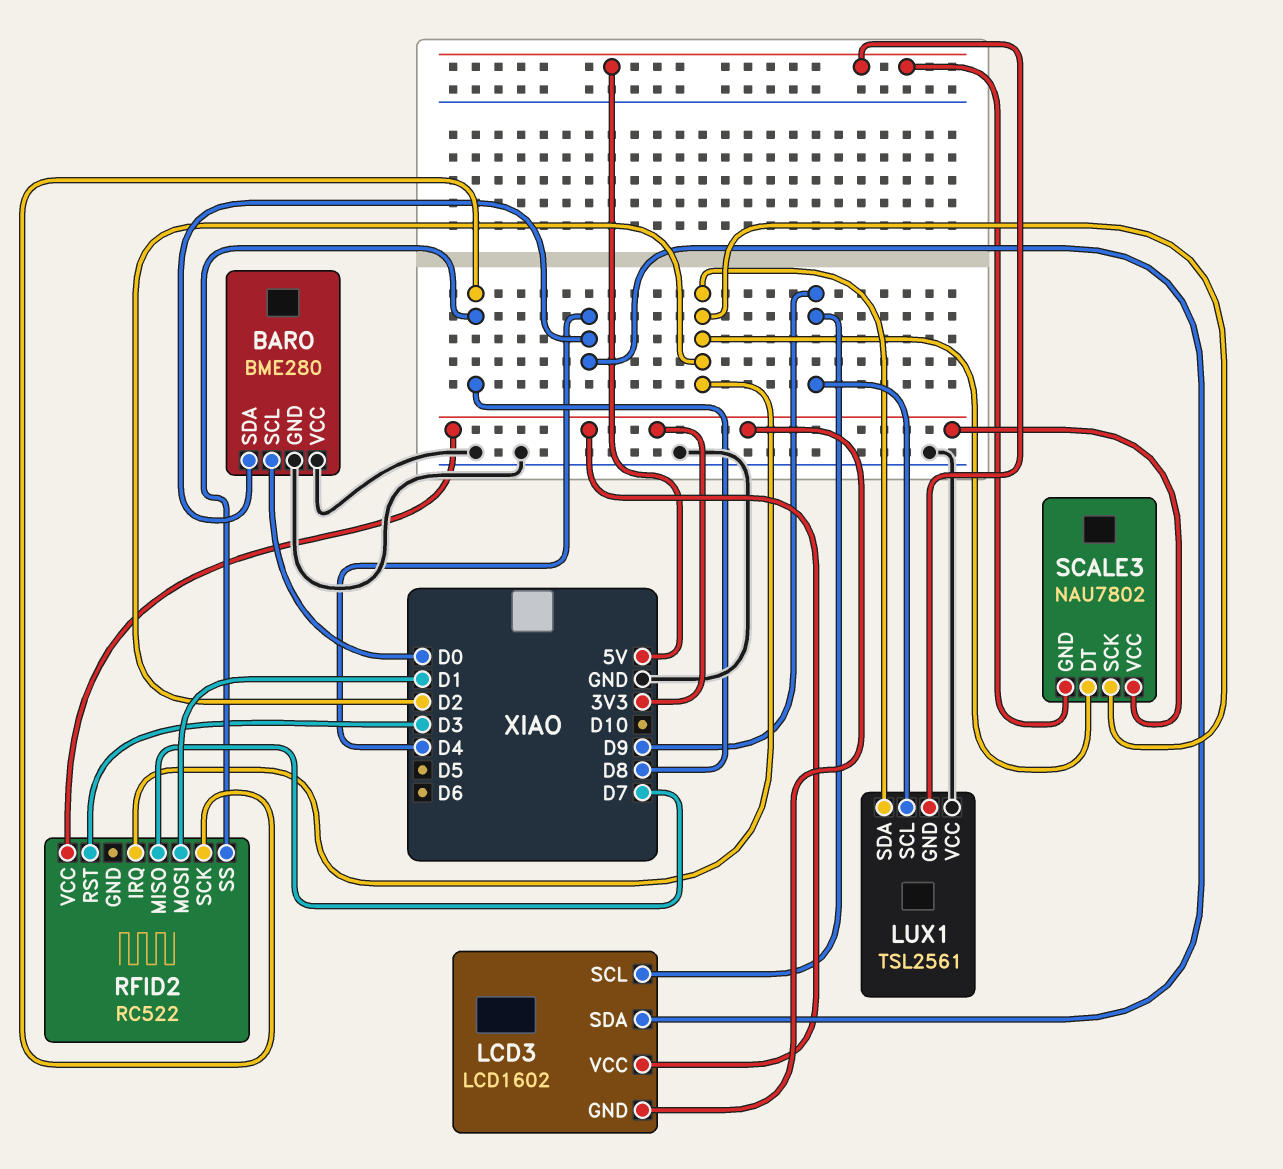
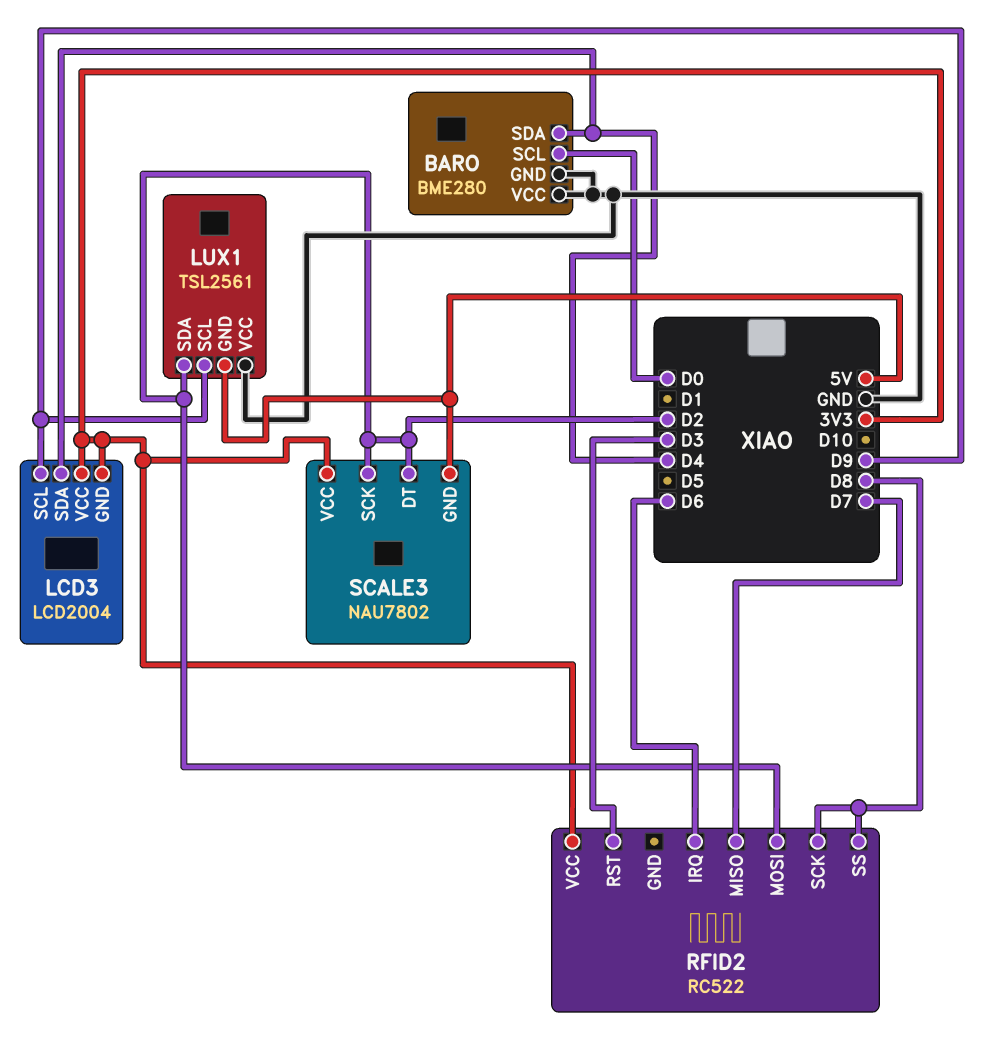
LCD3: LCD1602 -> LCD2004
RFID2 pin IRQ: D2 -> D6
RFID2 pin MOSI: D1 -> D2

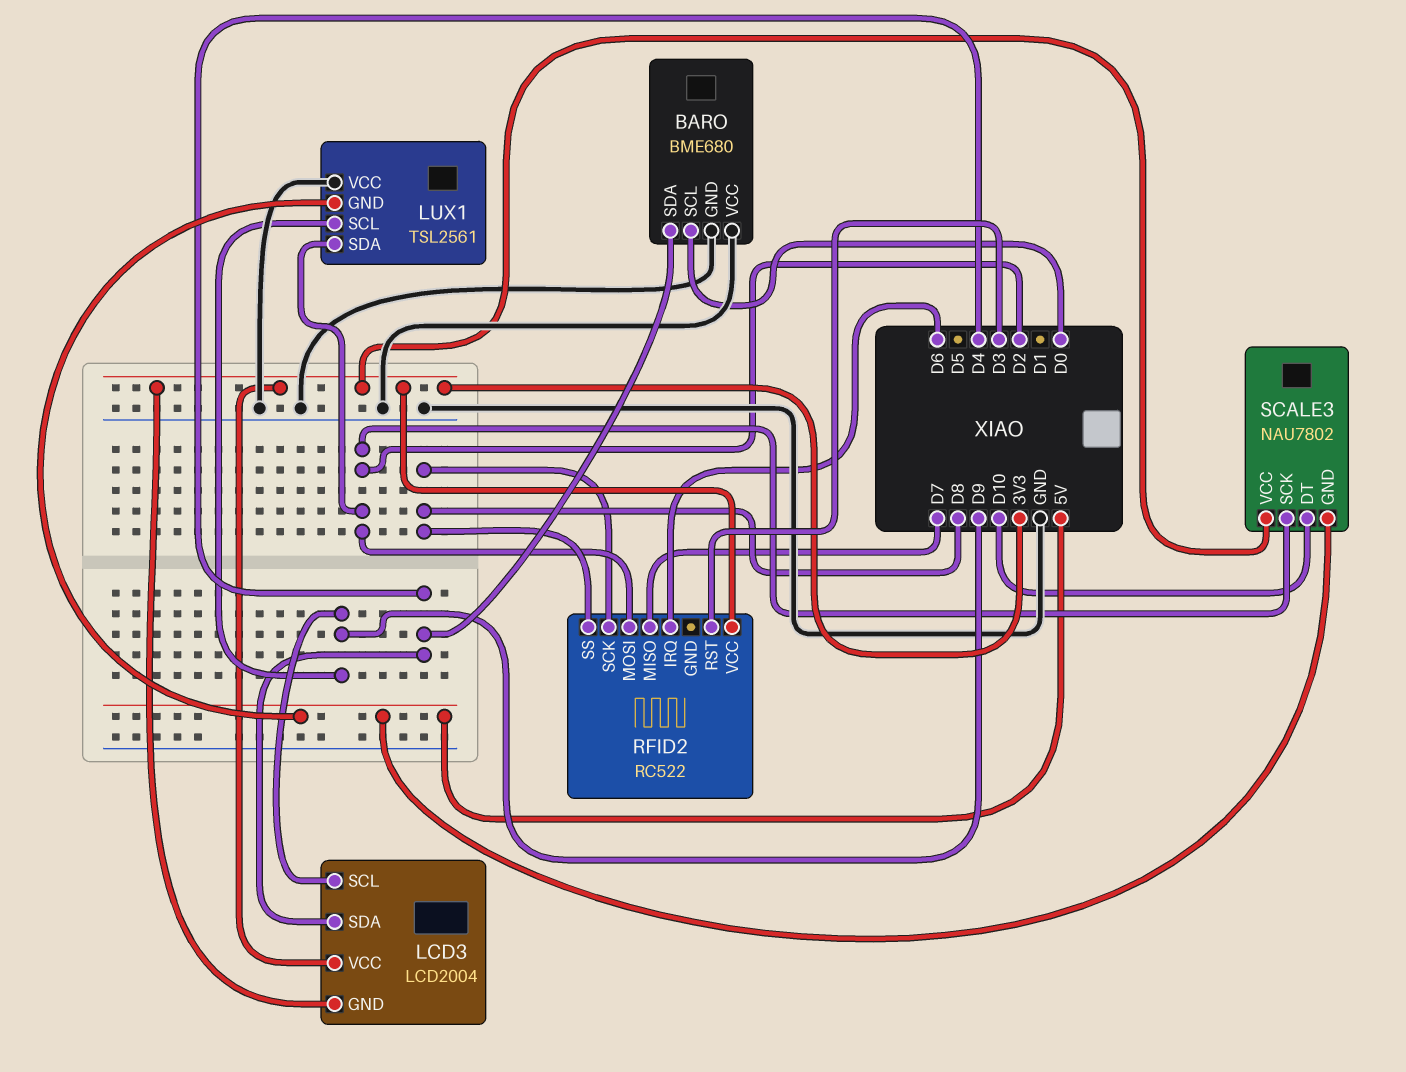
BARO: BME280 -> BME680
SCALE3 pin DT: D2 -> D10

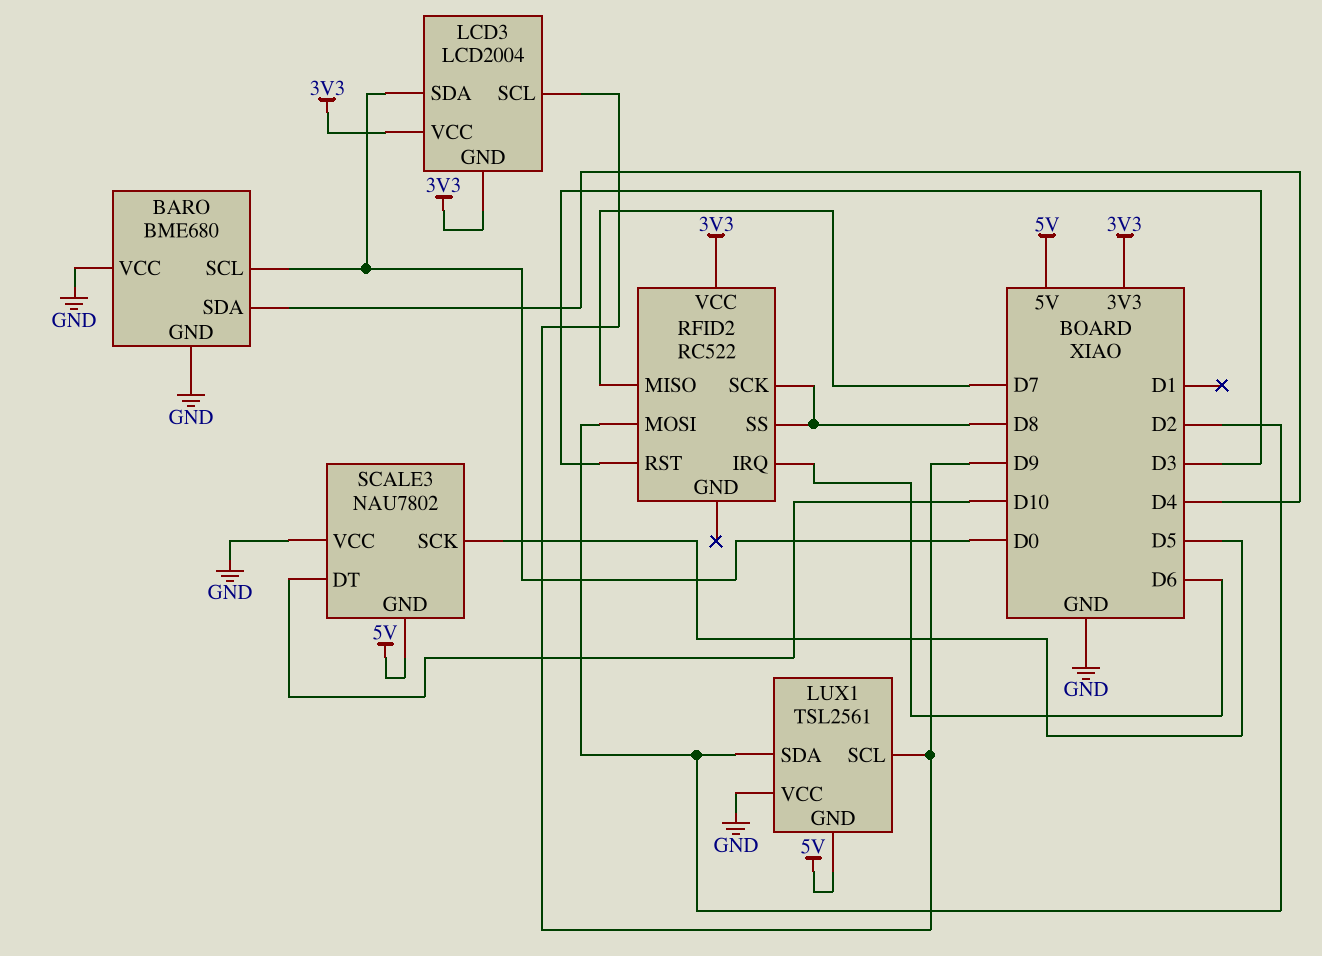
LCD3 pin SDA: D4 -> D0
SCALE3 pin SCK: D2 -> D5
SCALE3 pin VCC: 3V3 -> GND

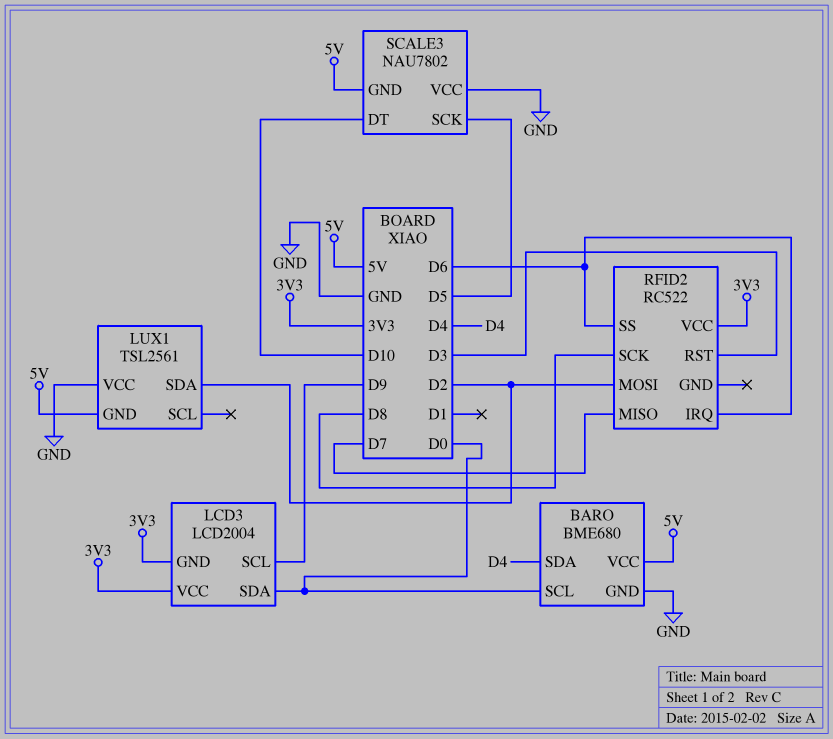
BARO pin VCC: GND -> 5V
LUX1 pin SCL: D9 -> none
RFID2 pin SS: D8 -> D6

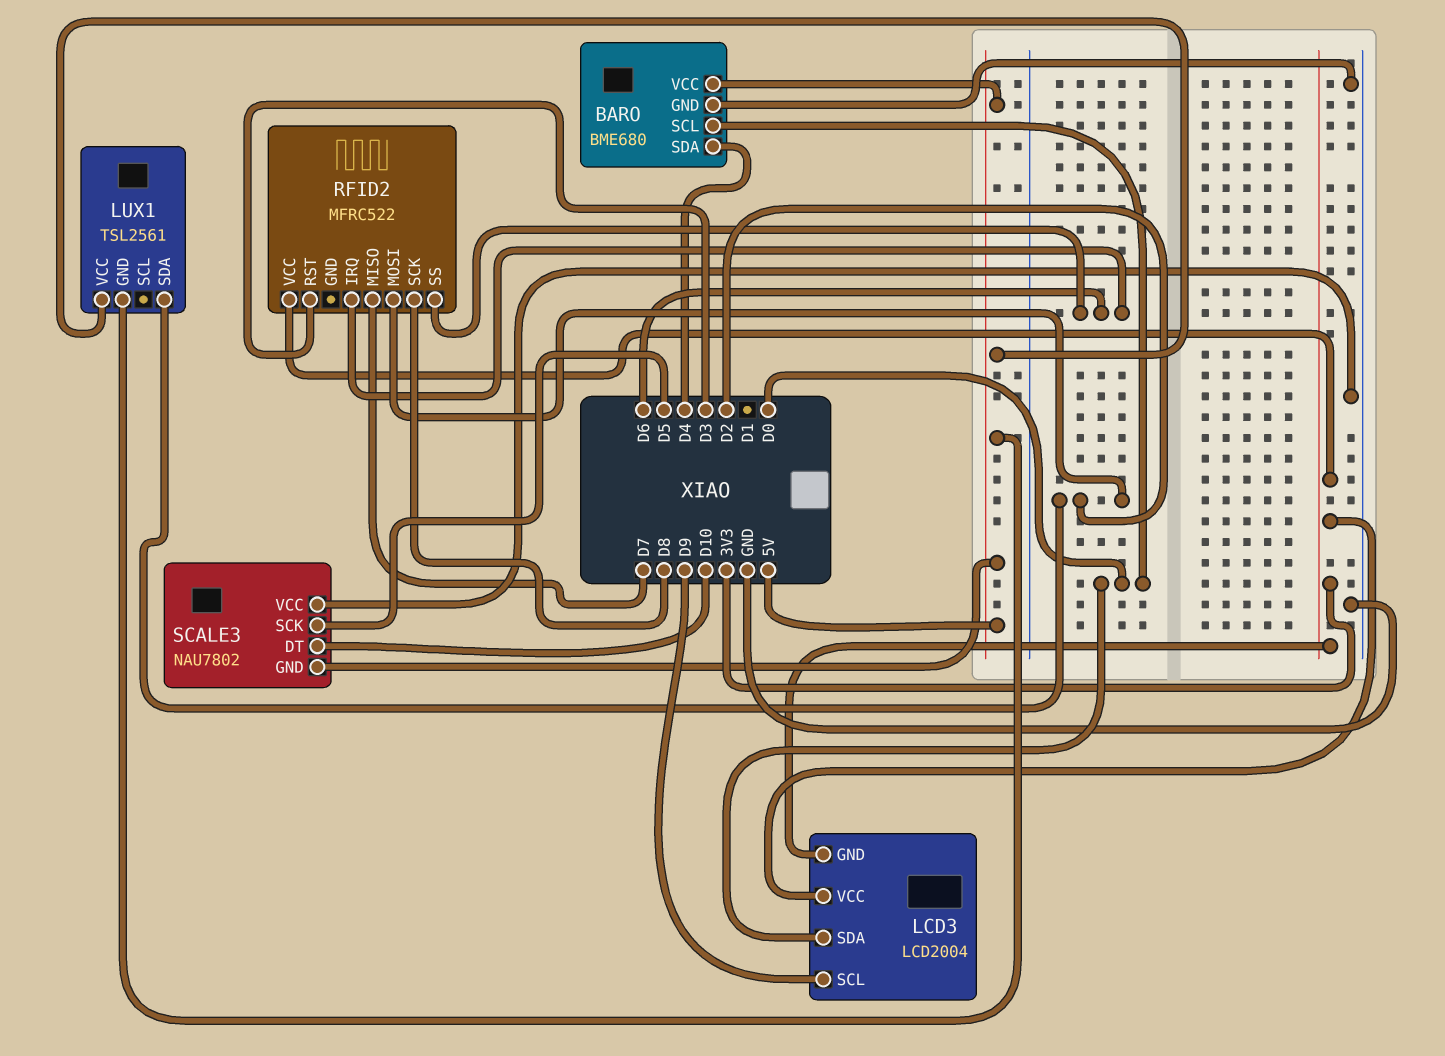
LUX1 pin VCC: GND -> 5V
RFID2: RC522 -> MFRC522

